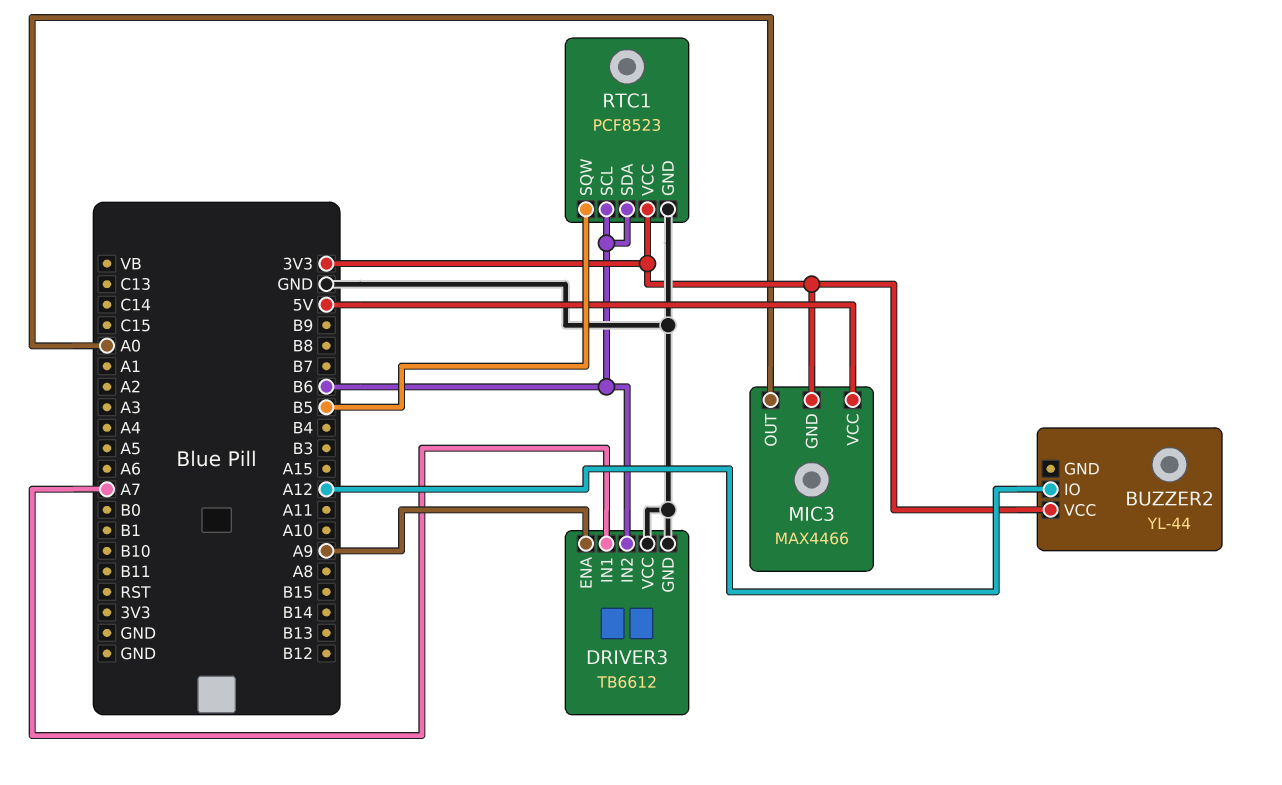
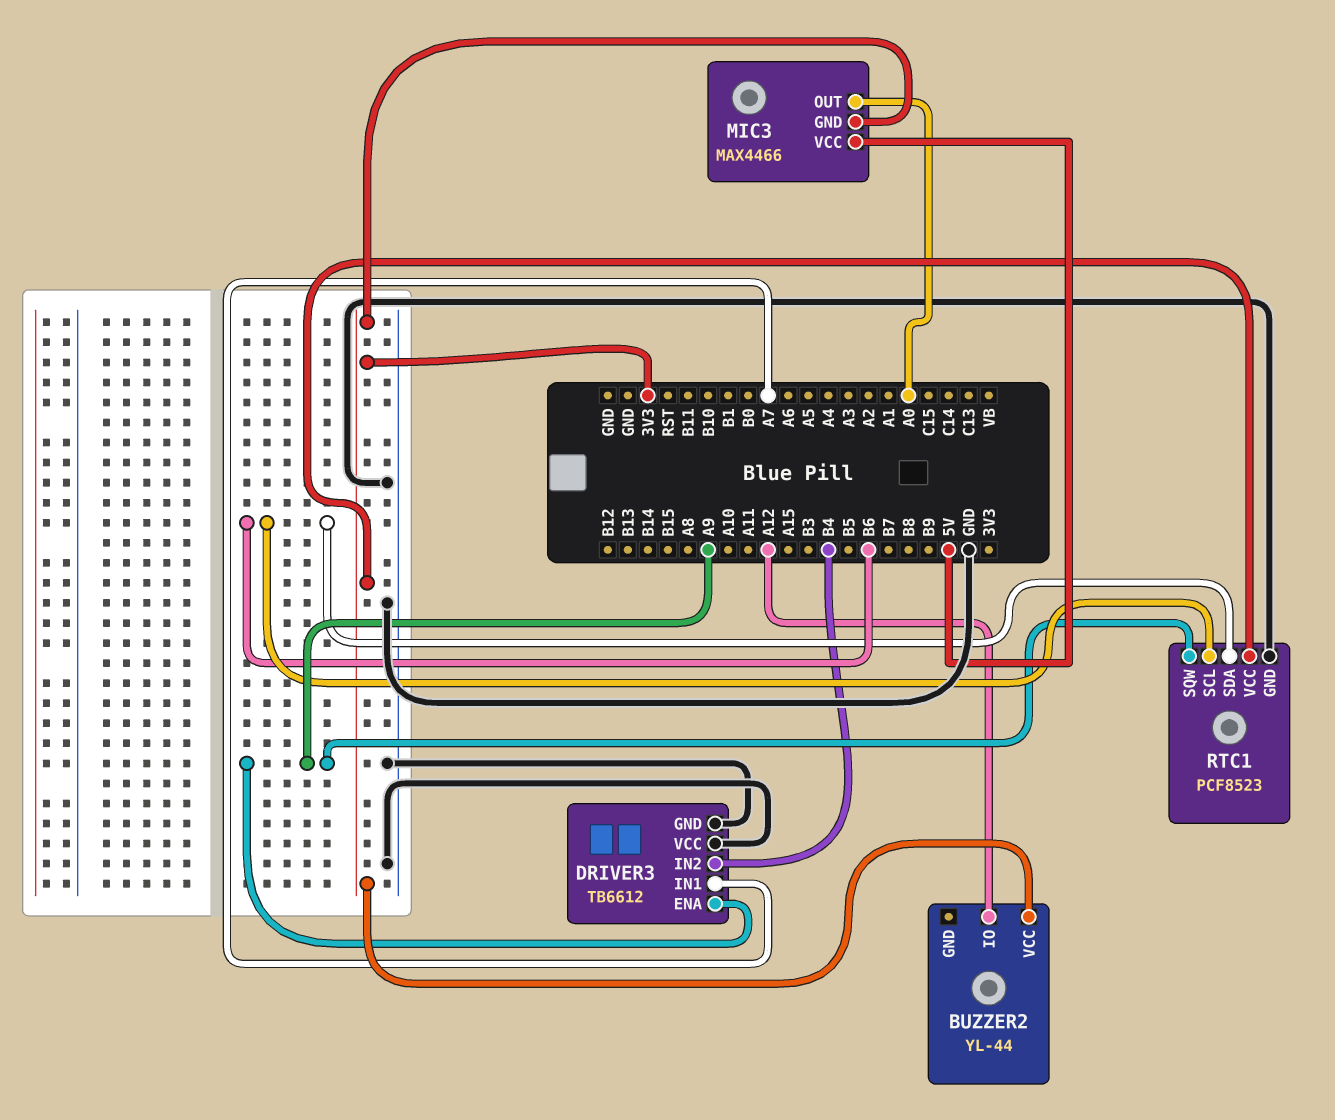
DRIVER3 pin IN2: B6 -> B4
RTC1 pin SQW: B5 -> A9

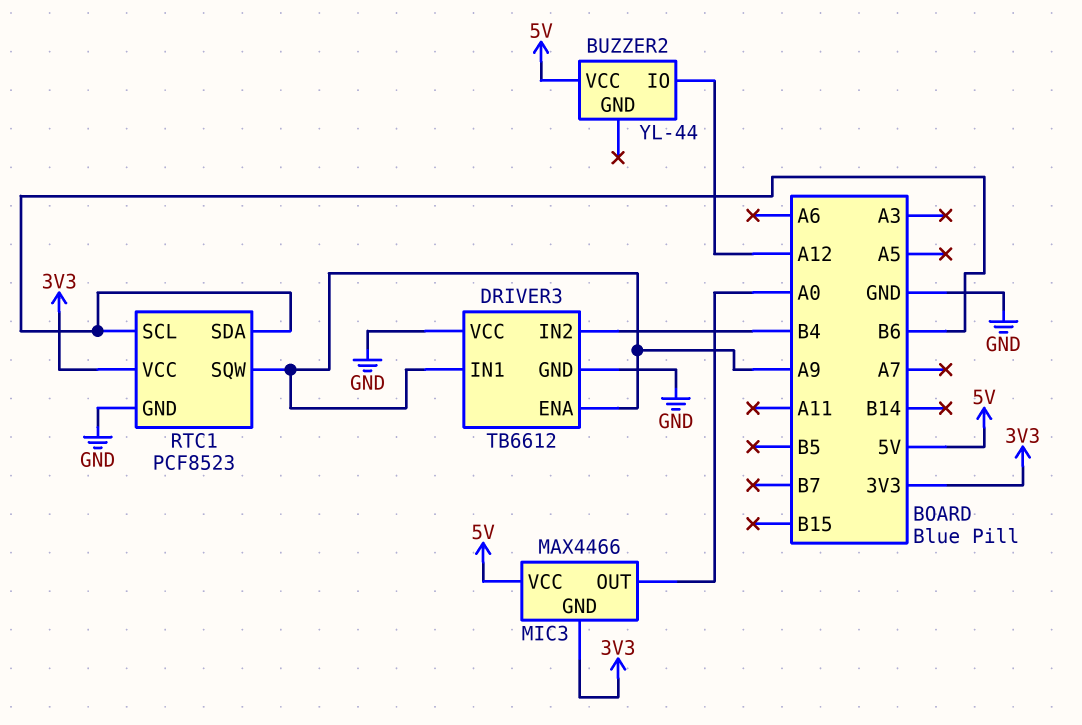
BUZZER2 pin VCC: 3V3 -> 5V
DRIVER3 pin IN1: A7 -> A9

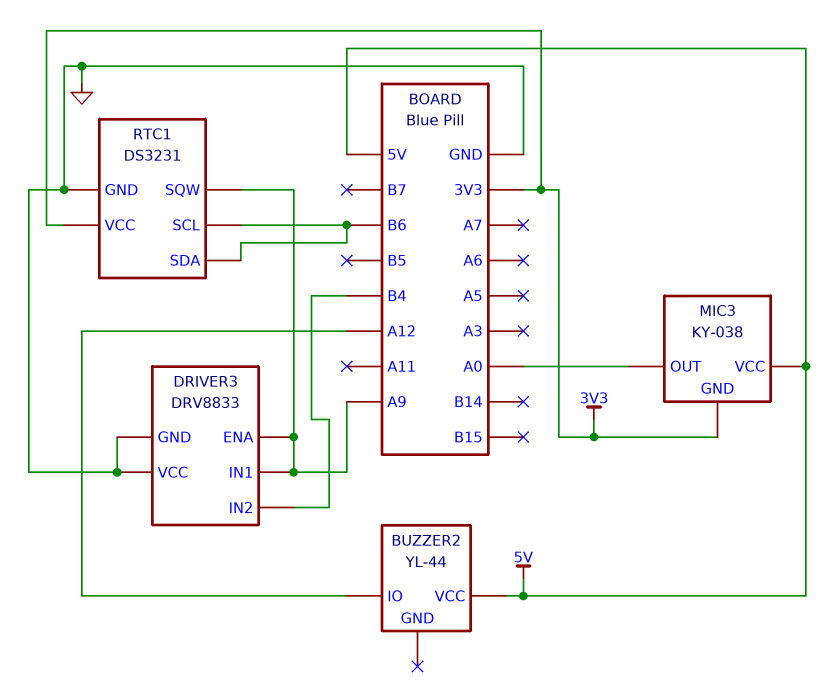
DRIVER3: TB6612 -> DRV8833
MIC3: MAX4466 -> KY-038
RTC1: PCF8523 -> DS3231

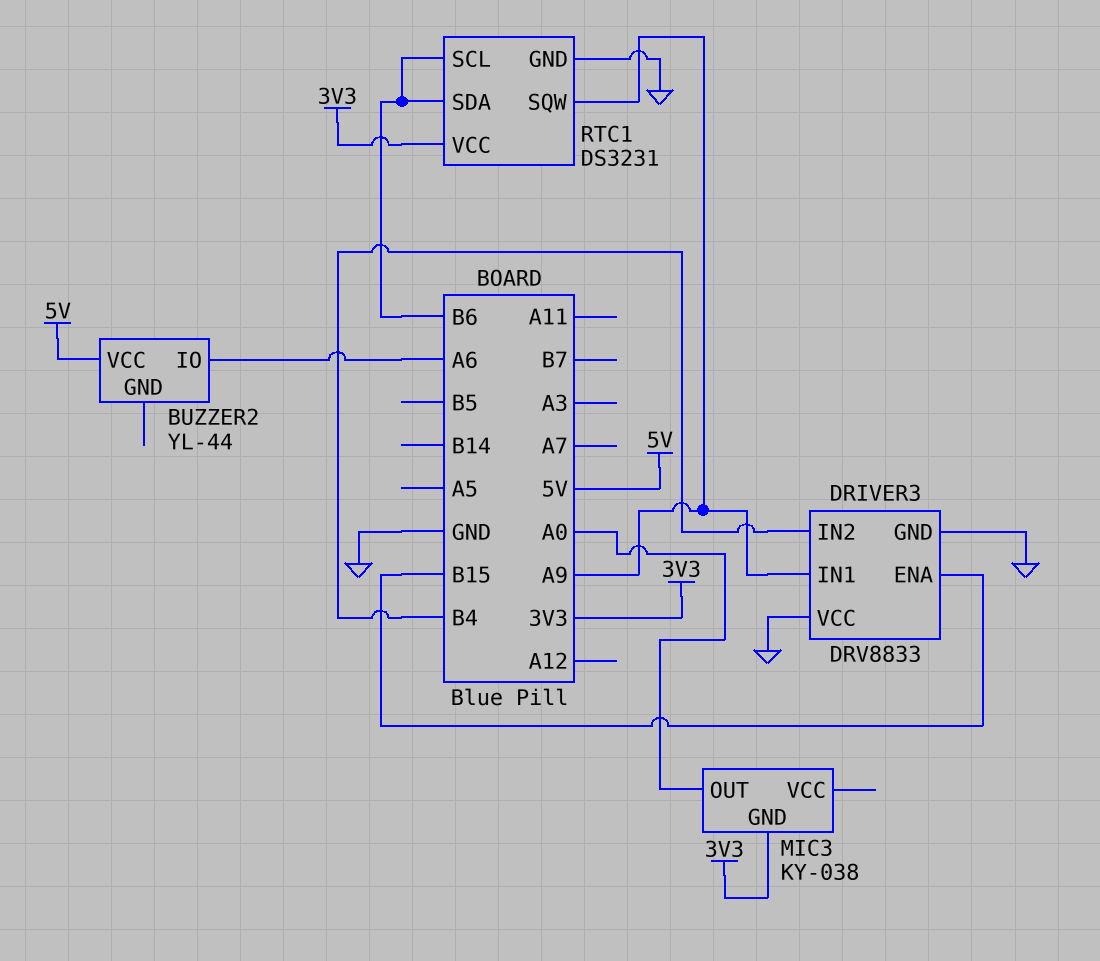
BUZZER2 pin IO: A12 -> A6
DRIVER3 pin ENA: A9 -> B15
MIC3 pin VCC: 5V -> none

